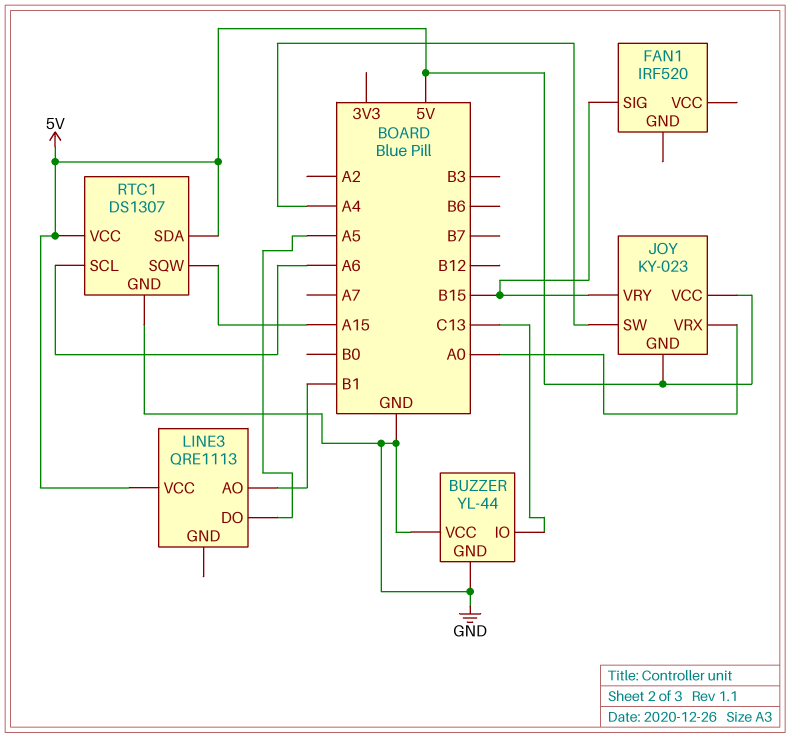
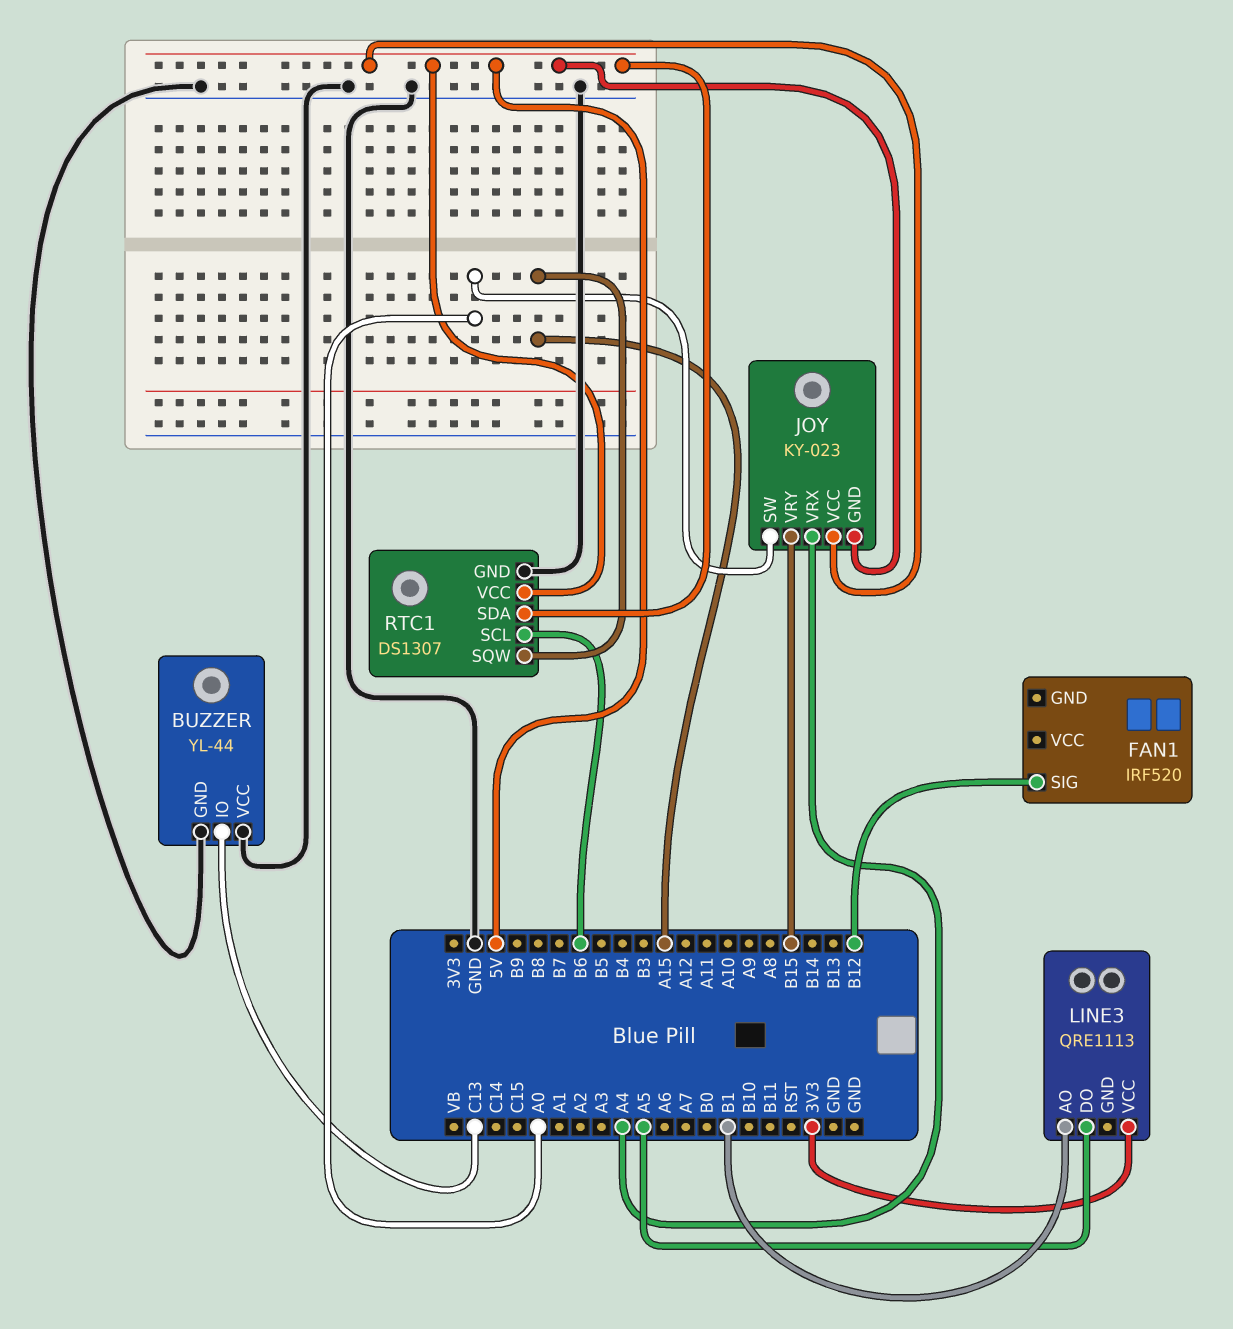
FAN1 pin SIG: B15 -> B12
JOY pin SW: A4 -> A0
JOY pin VRX: A0 -> A4
LINE3 pin VCC: 5V -> 3V3
RTC1 pin SCL: A6 -> B6

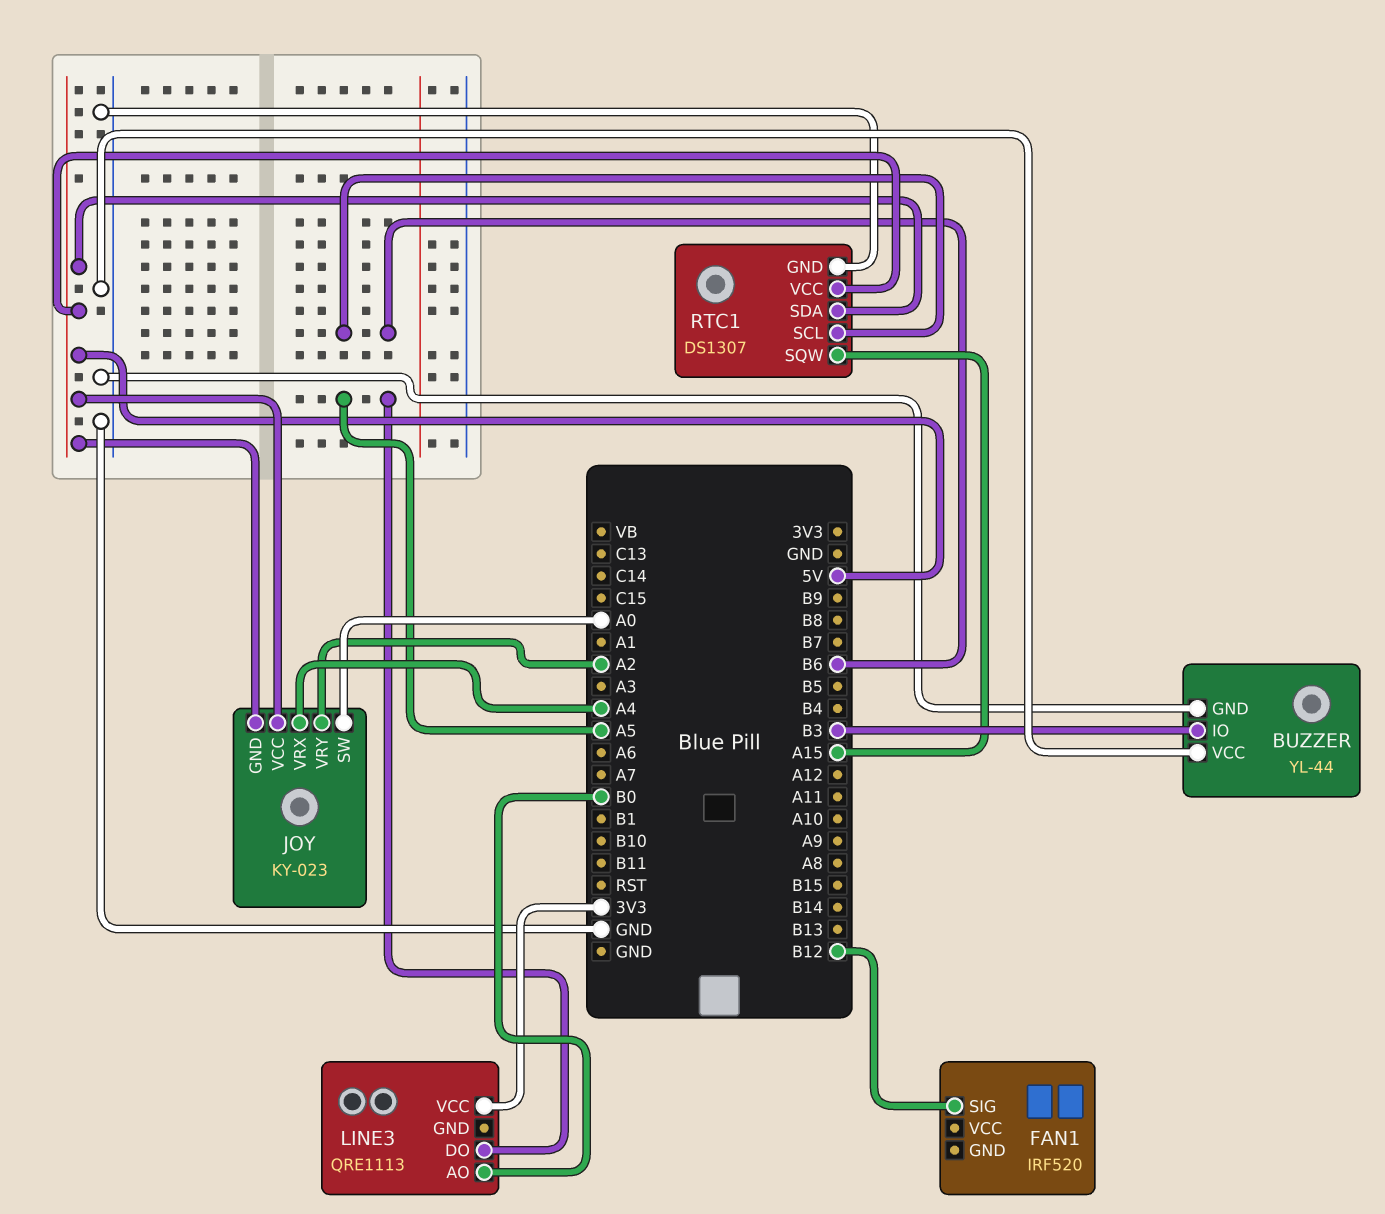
BUZZER pin IO: C13 -> B3
JOY pin VRY: B15 -> A2
LINE3 pin AO: B1 -> B0

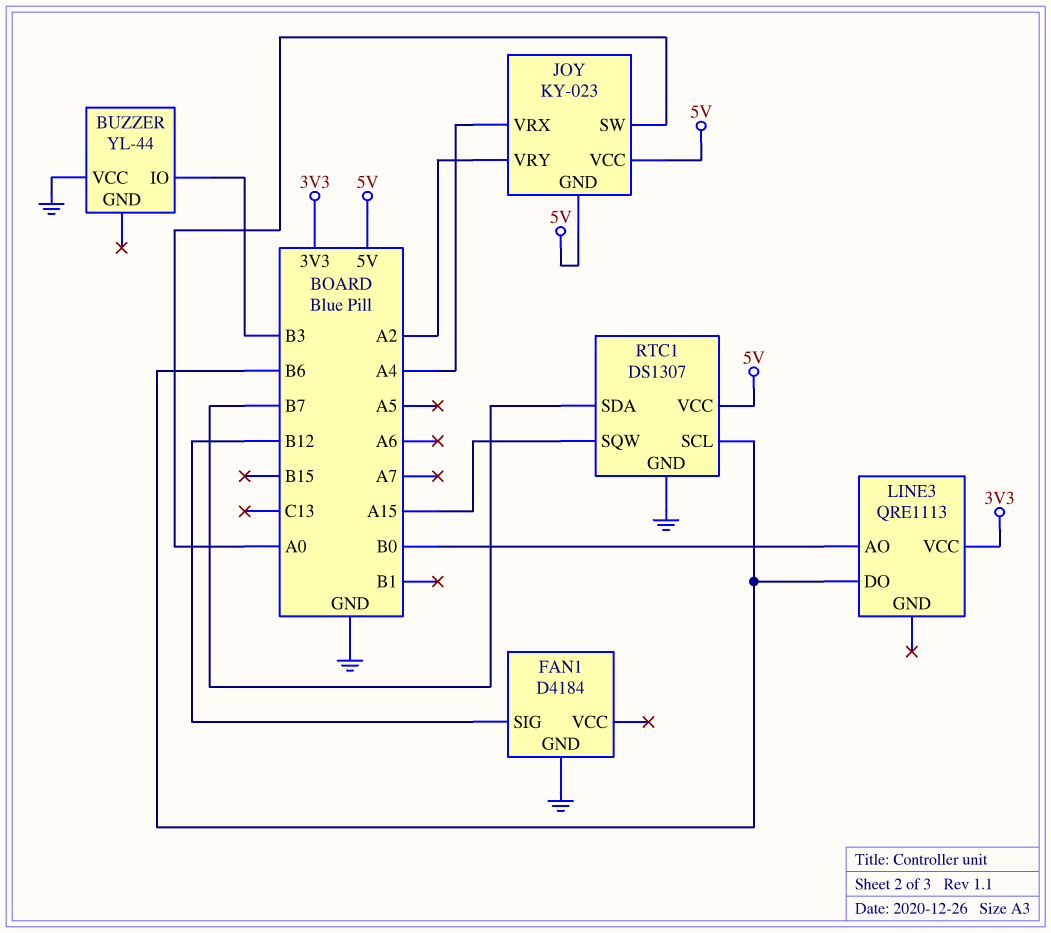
BUZZER pin GND: GND -> none
FAN1: IRF520 -> D4184
FAN1 pin GND: none -> GND
LINE3 pin DO: A5 -> B6
RTC1 pin SDA: 5V -> B7

